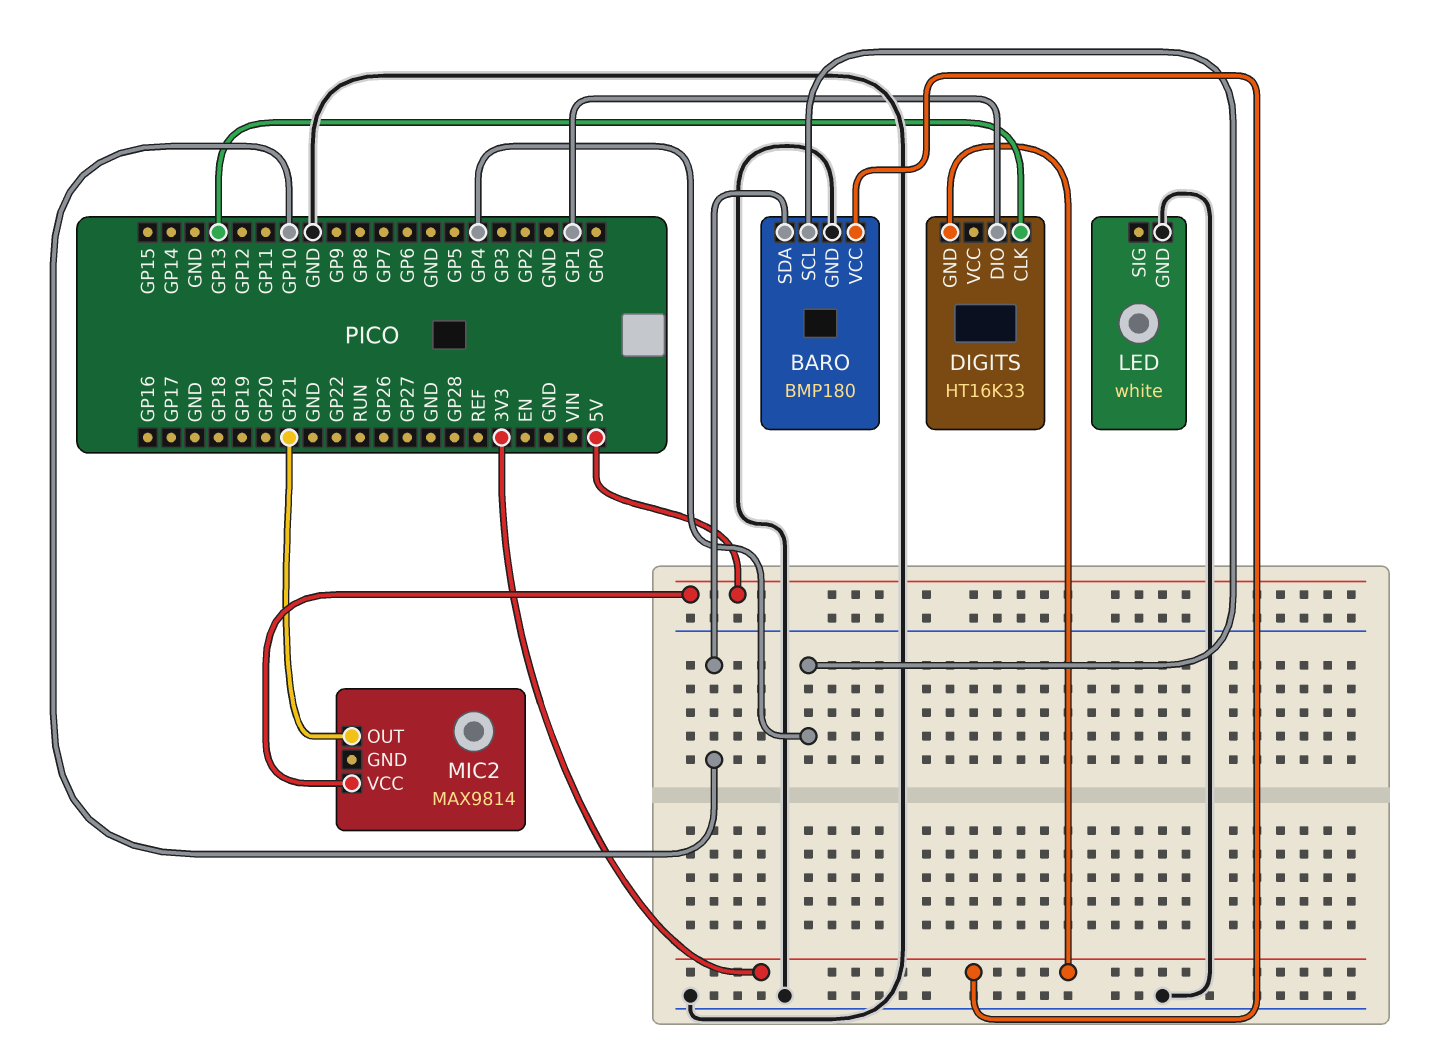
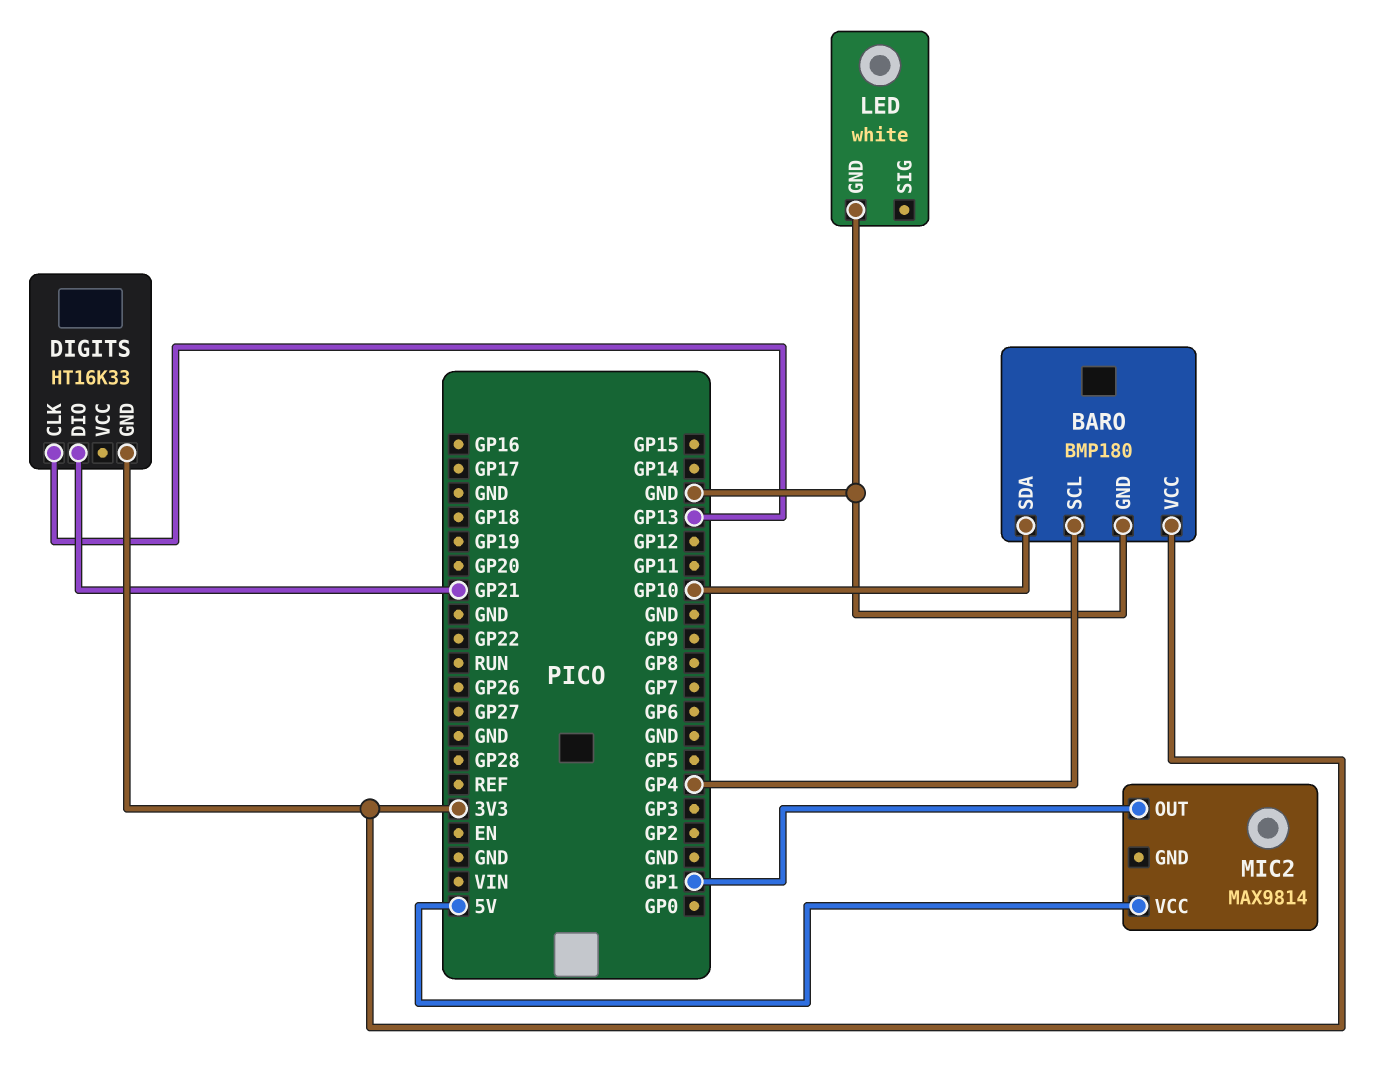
DIGITS pin DIO: GP1 -> GP21
MIC2 pin OUT: GP21 -> GP1

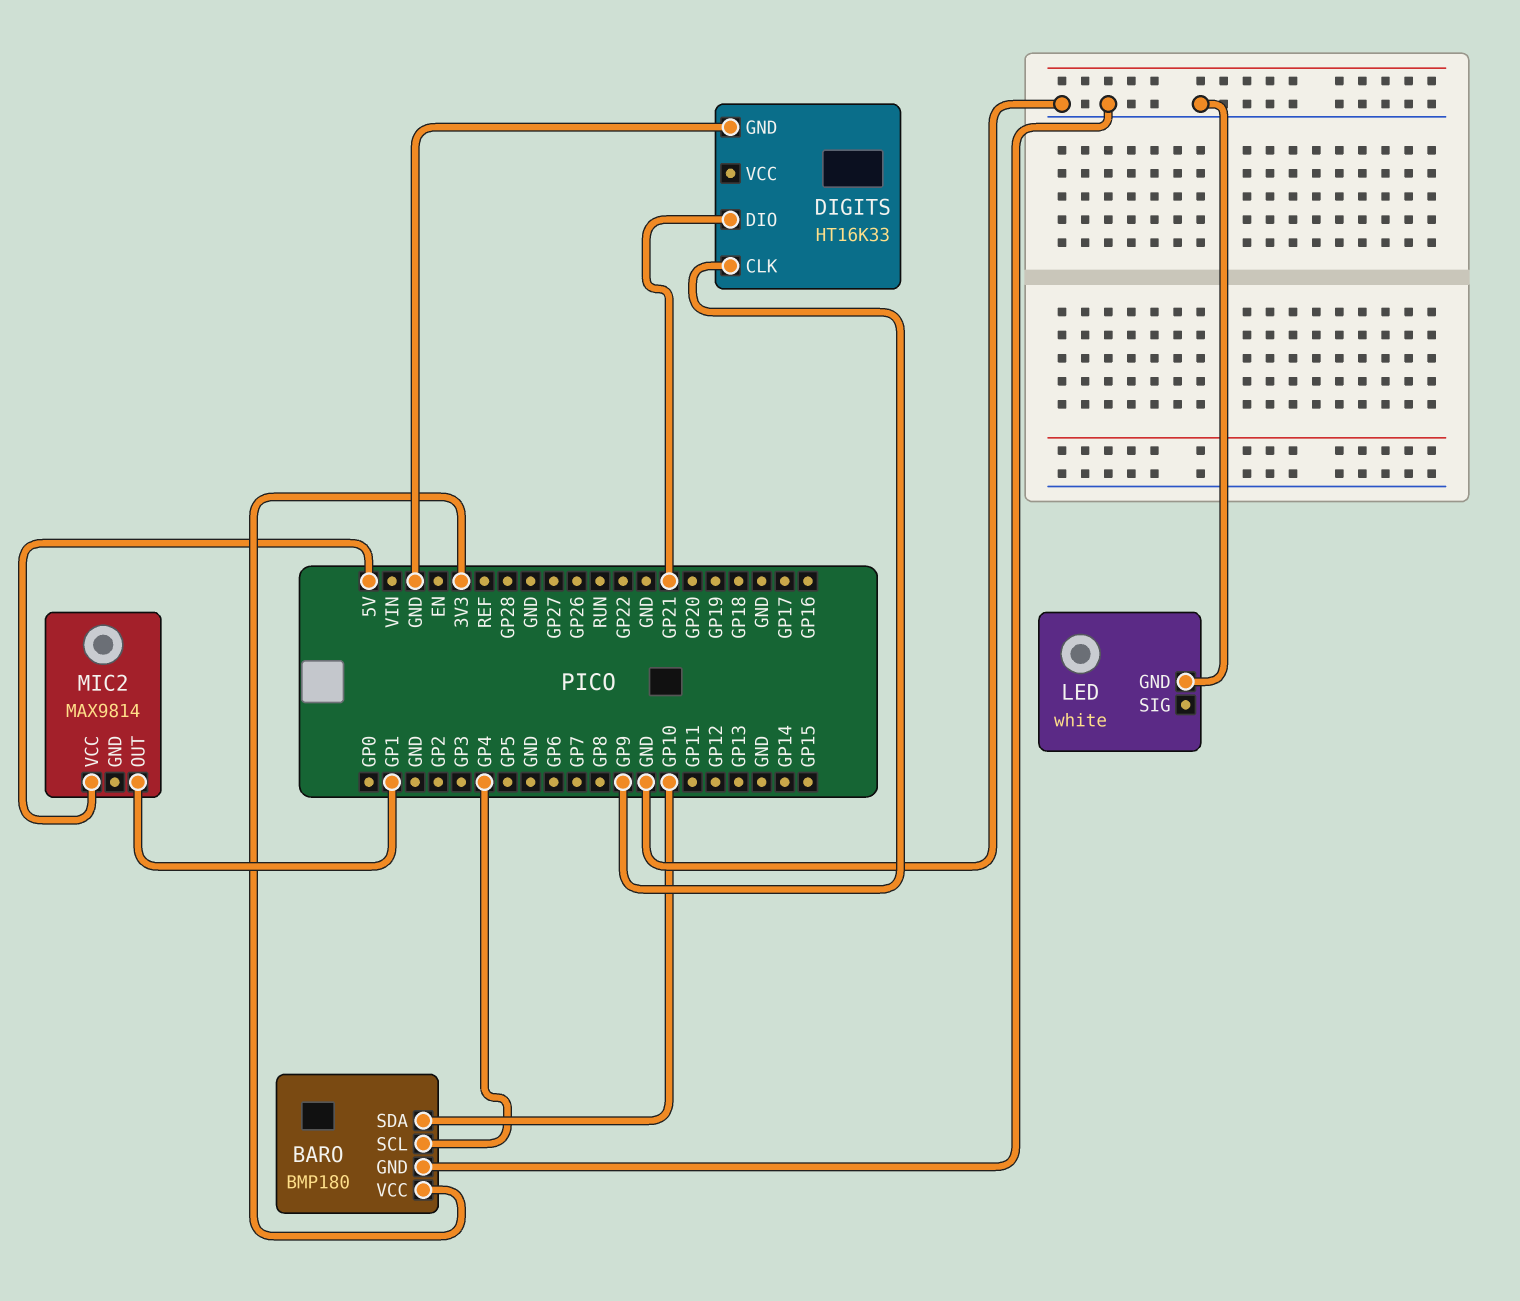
DIGITS pin CLK: GP13 -> GP9
DIGITS pin GND: 3V3 -> GND

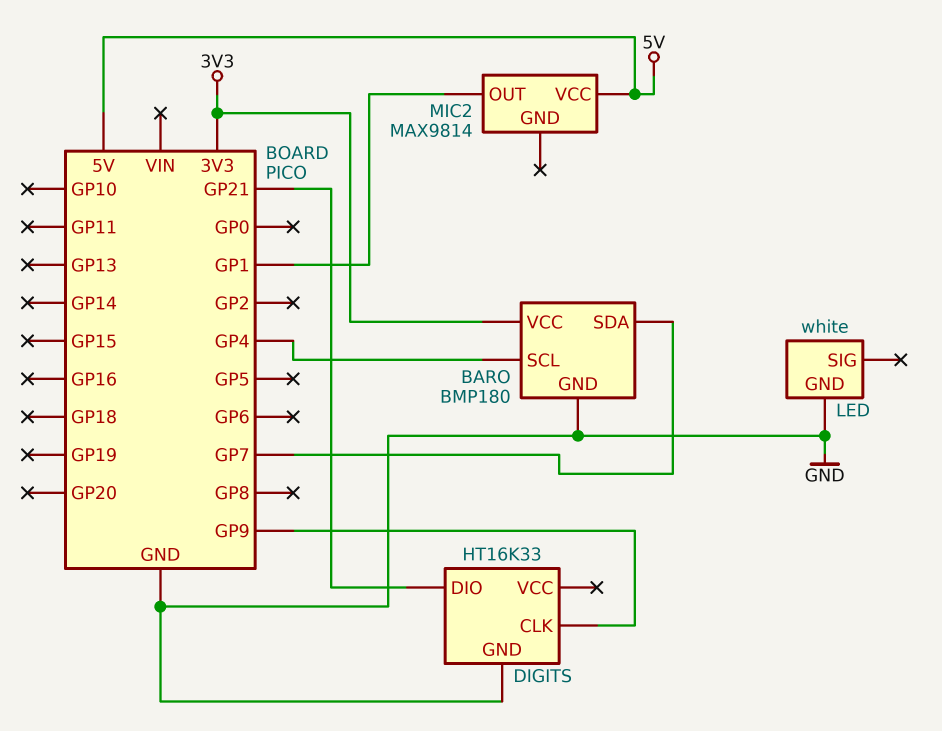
BARO pin SDA: GP10 -> GP7

